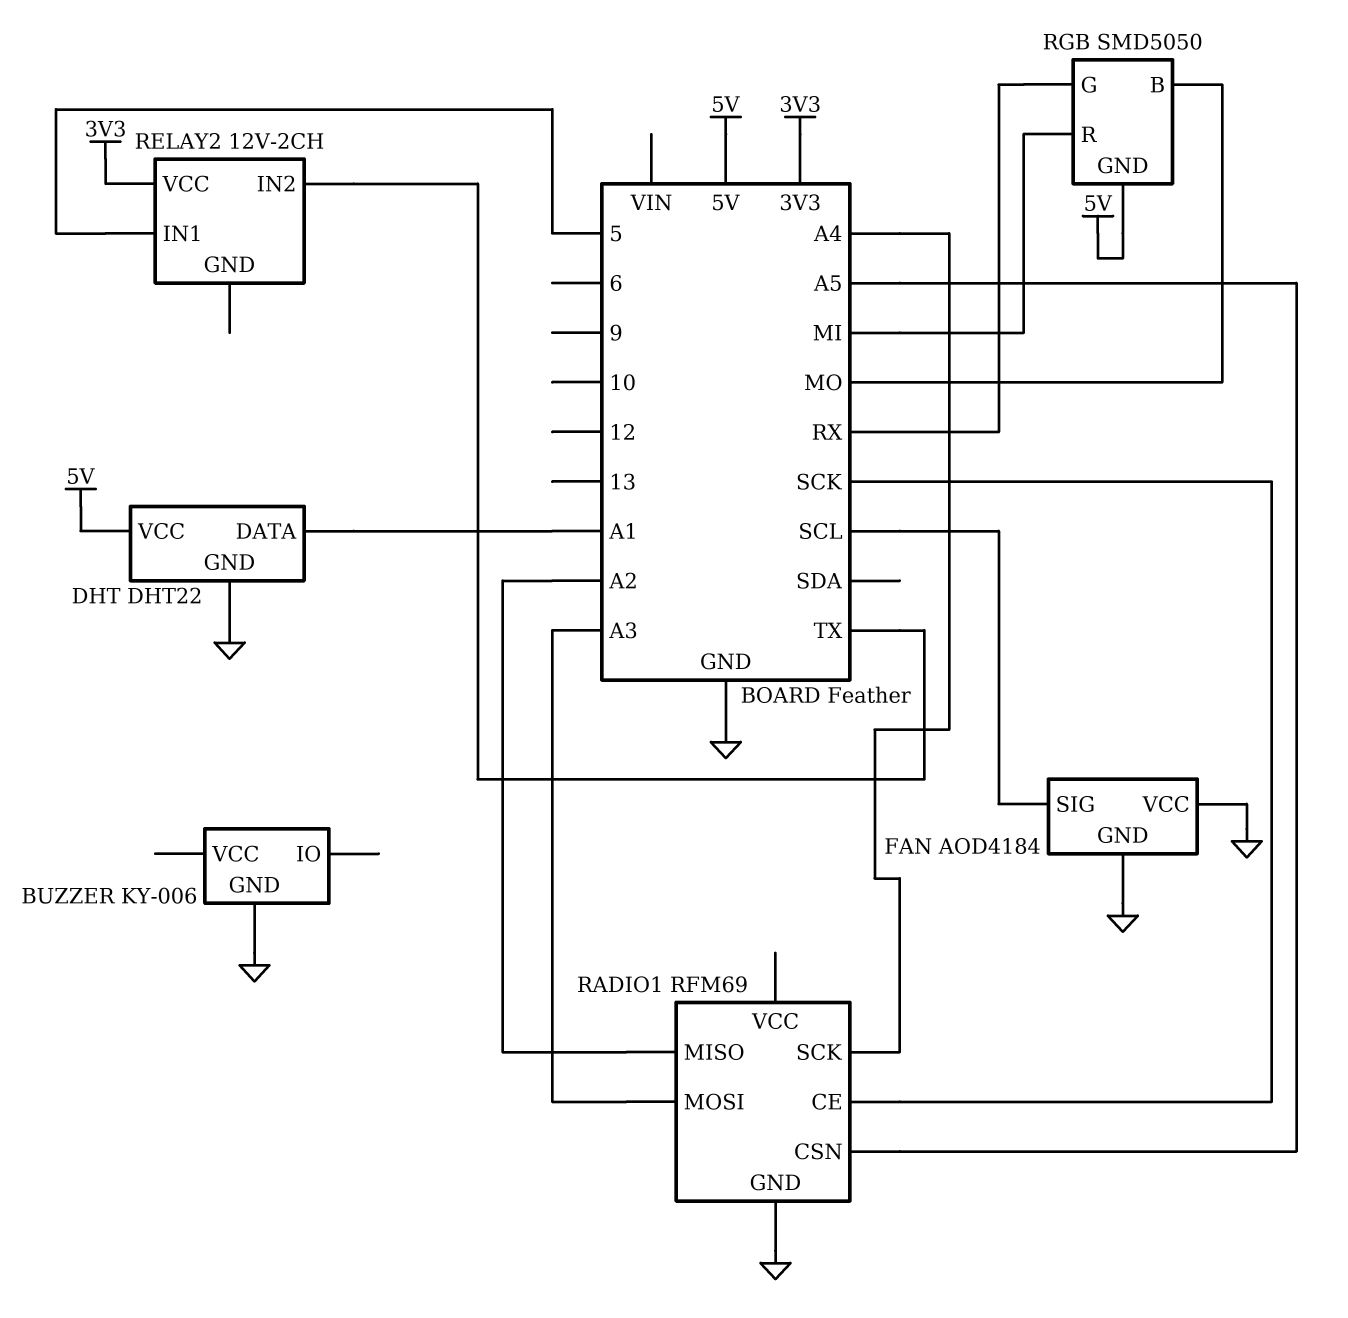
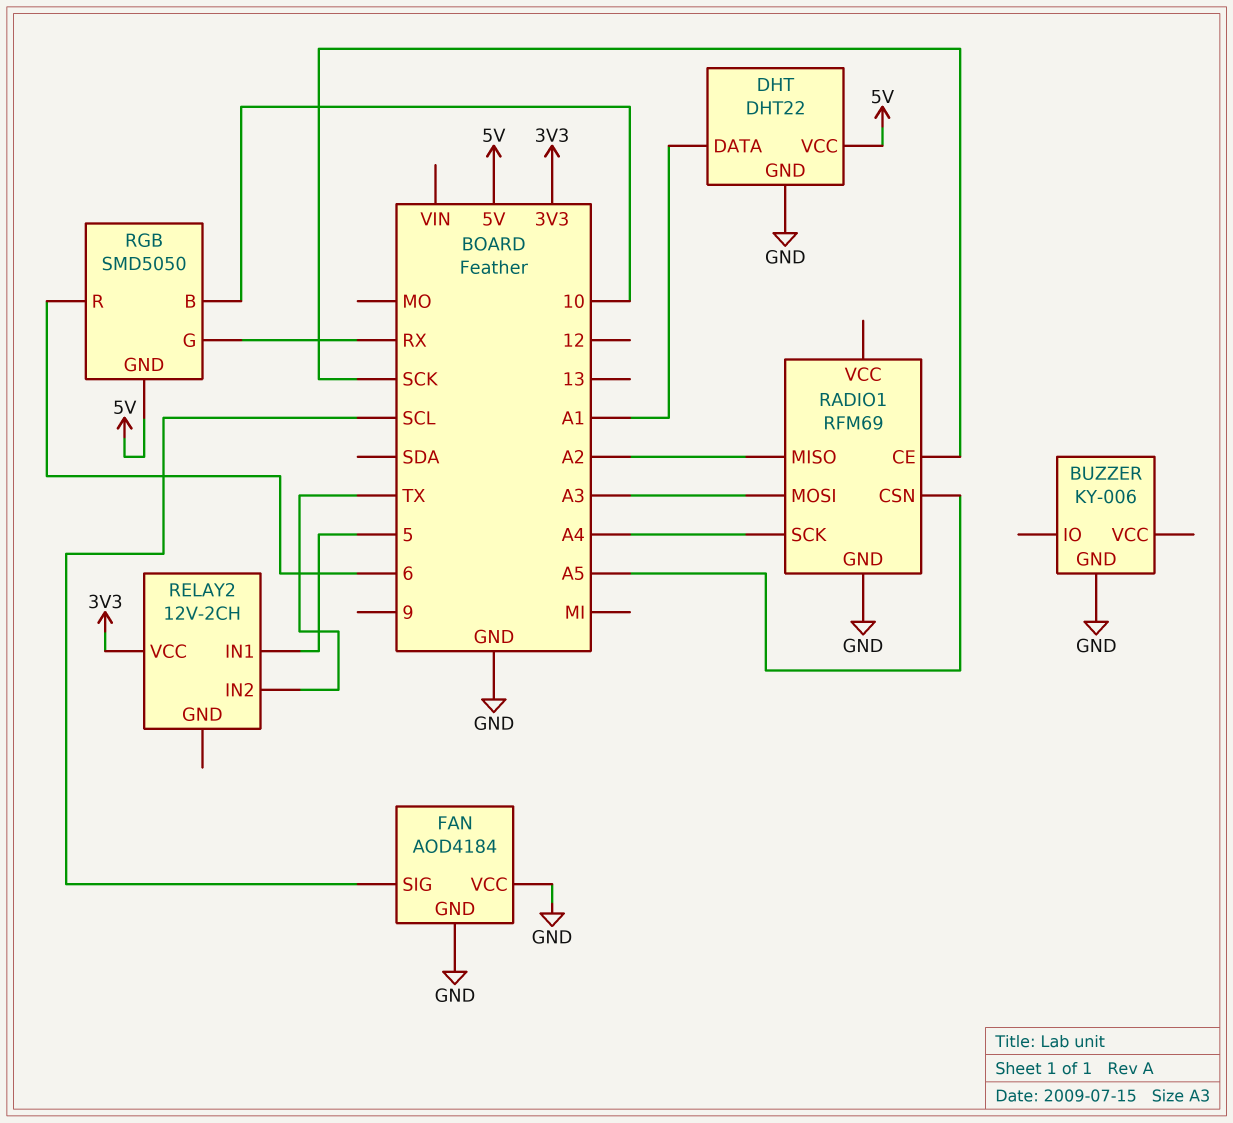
RGB pin B: MO -> 10
RGB pin R: MI -> 6

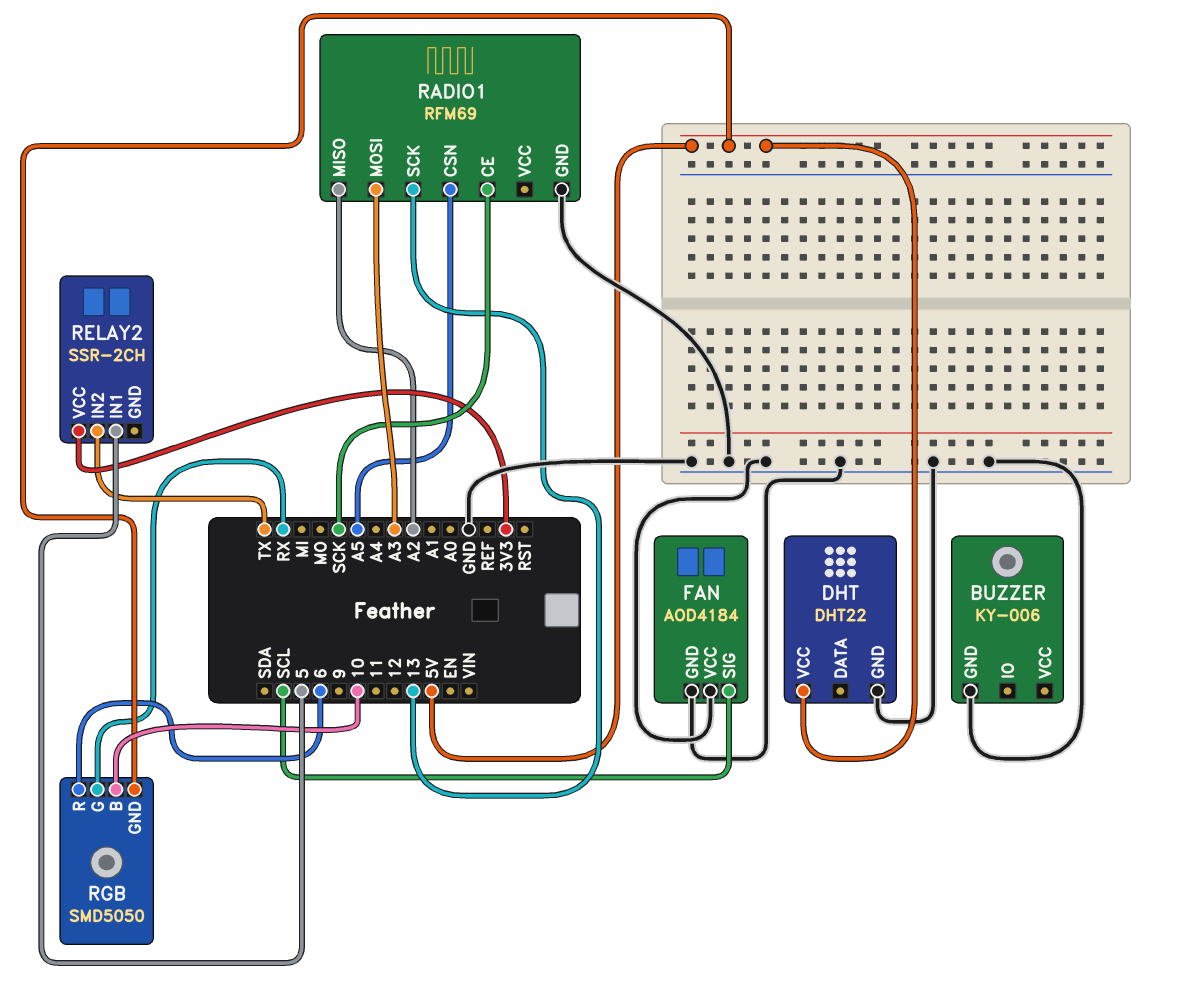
DHT pin DATA: A1 -> none
RADIO1 pin SCK: A4 -> 13
RELAY2: 12V-2CH -> SSR-2CH

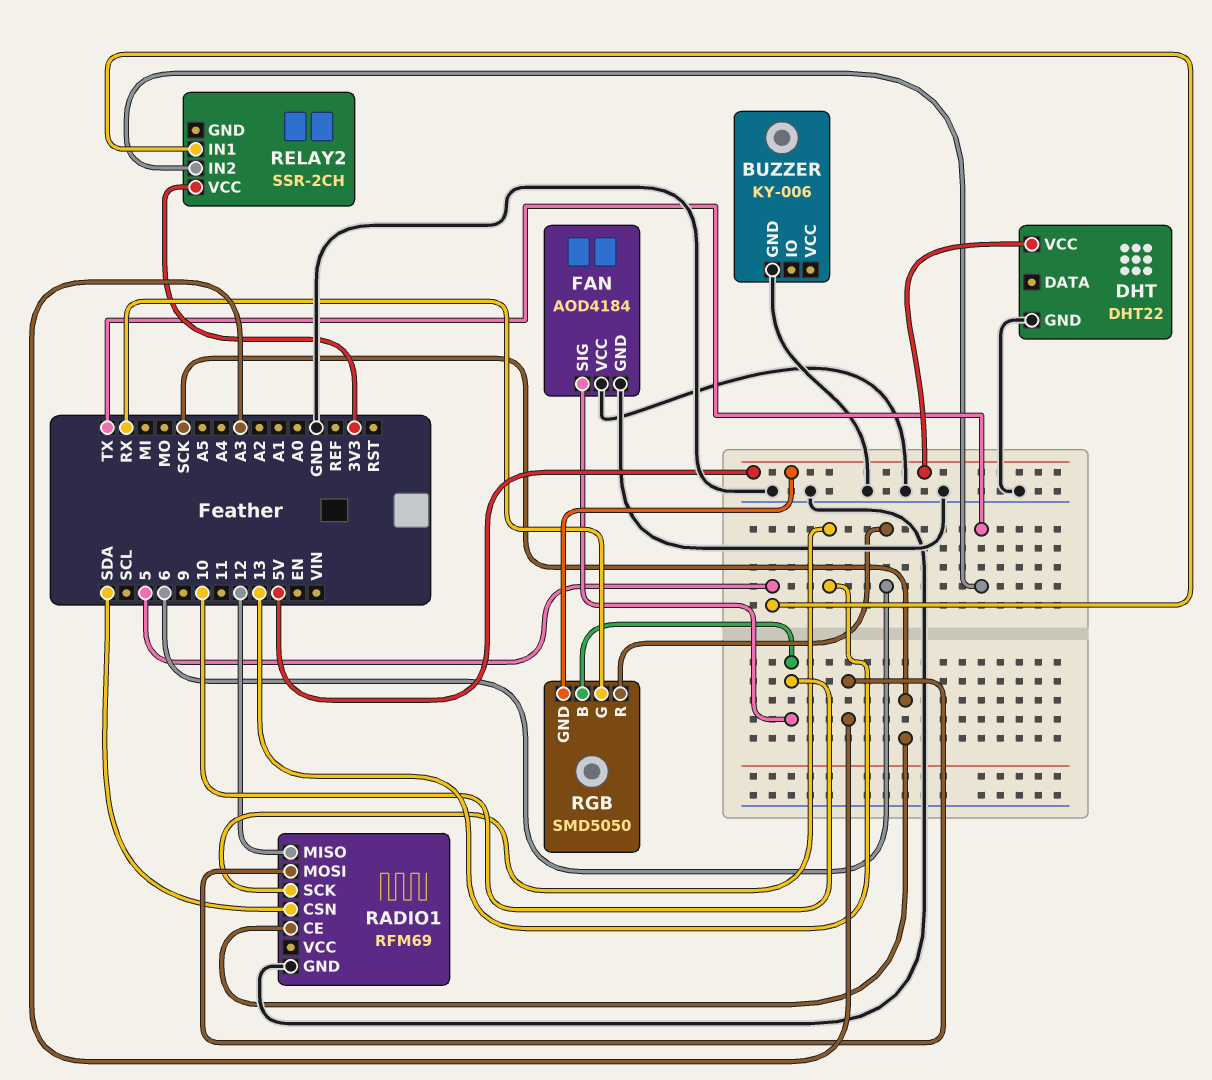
FAN pin SIG: SCL -> 10
RADIO1 pin CSN: A5 -> SDA
RADIO1 pin MISO: A2 -> 12

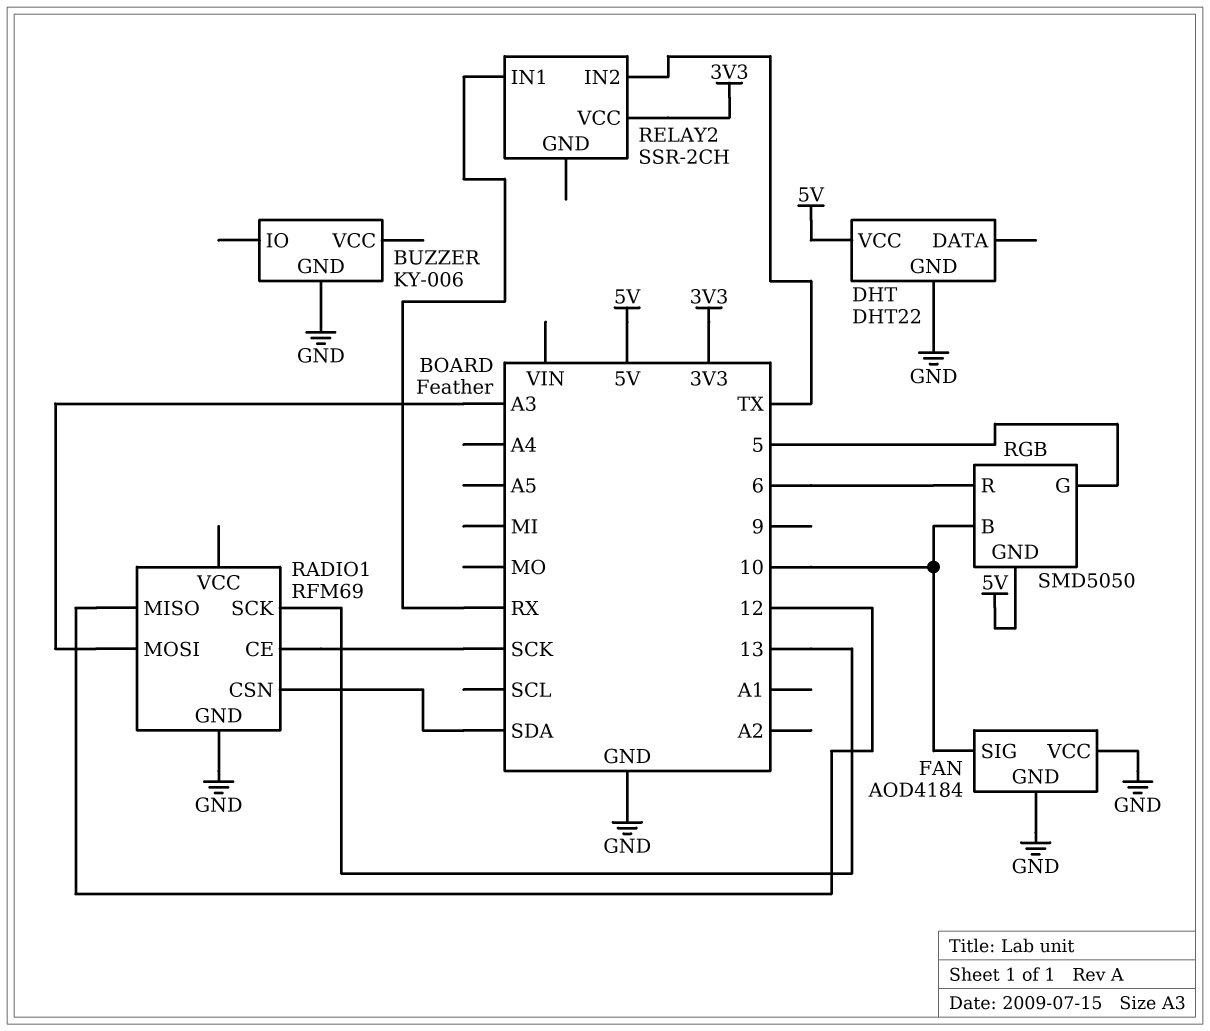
RELAY2 pin IN1: 5 -> RX
RGB pin G: RX -> 5

